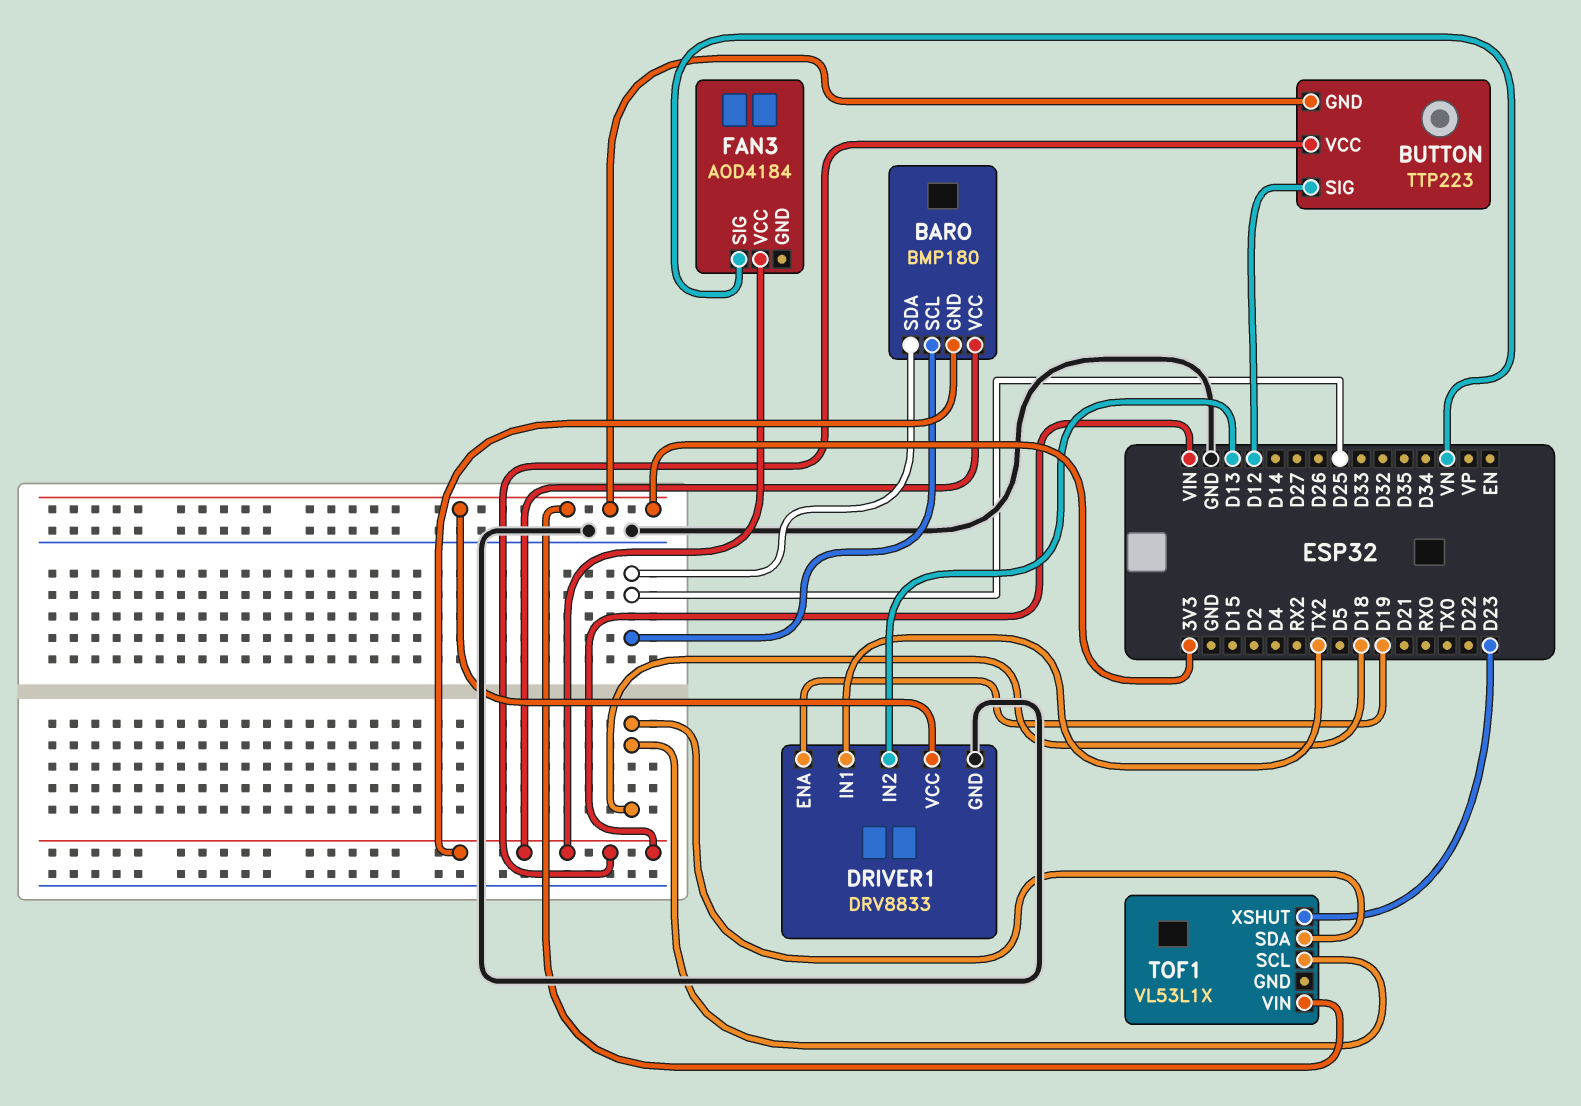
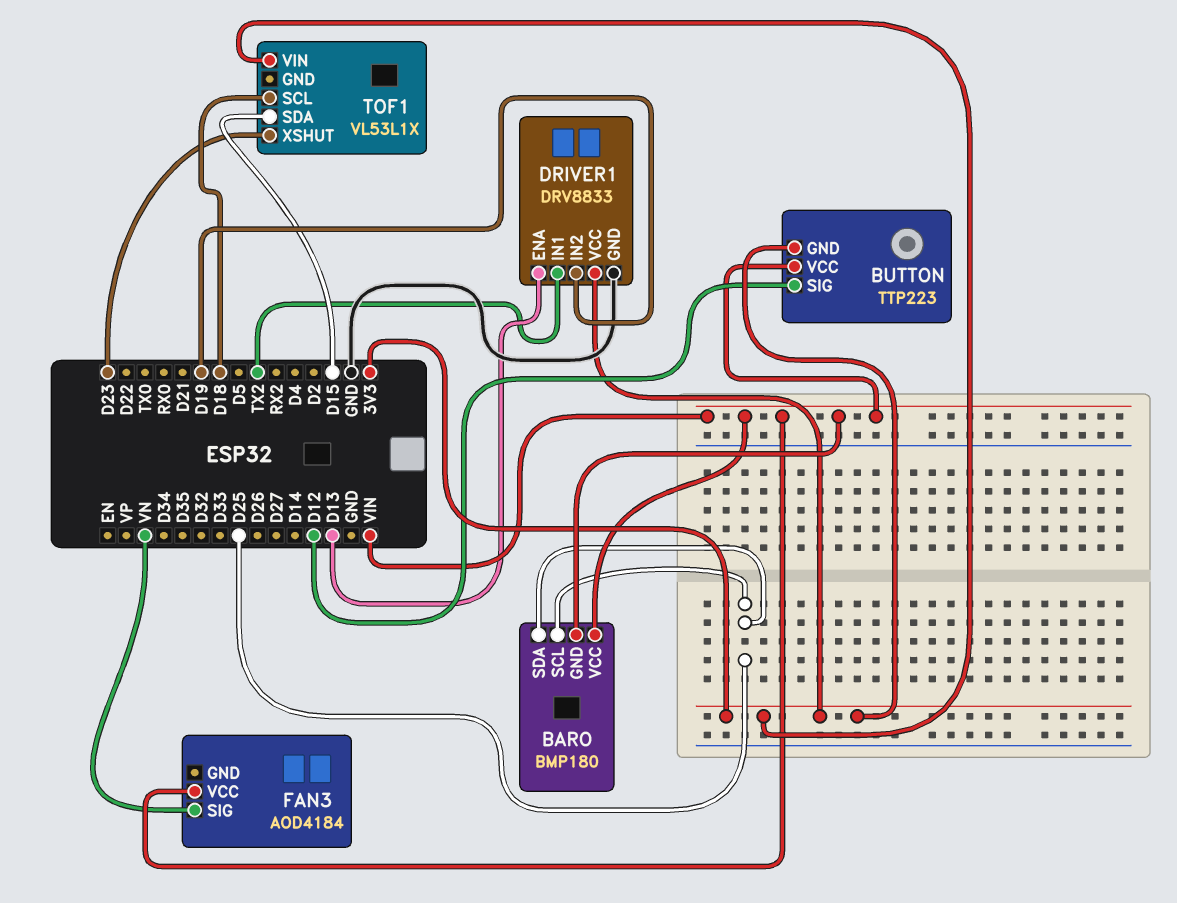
DRIVER1 pin ENA: D19 -> D13
DRIVER1 pin IN2: D13 -> D19
TOF1 pin SDA: D18 -> D15

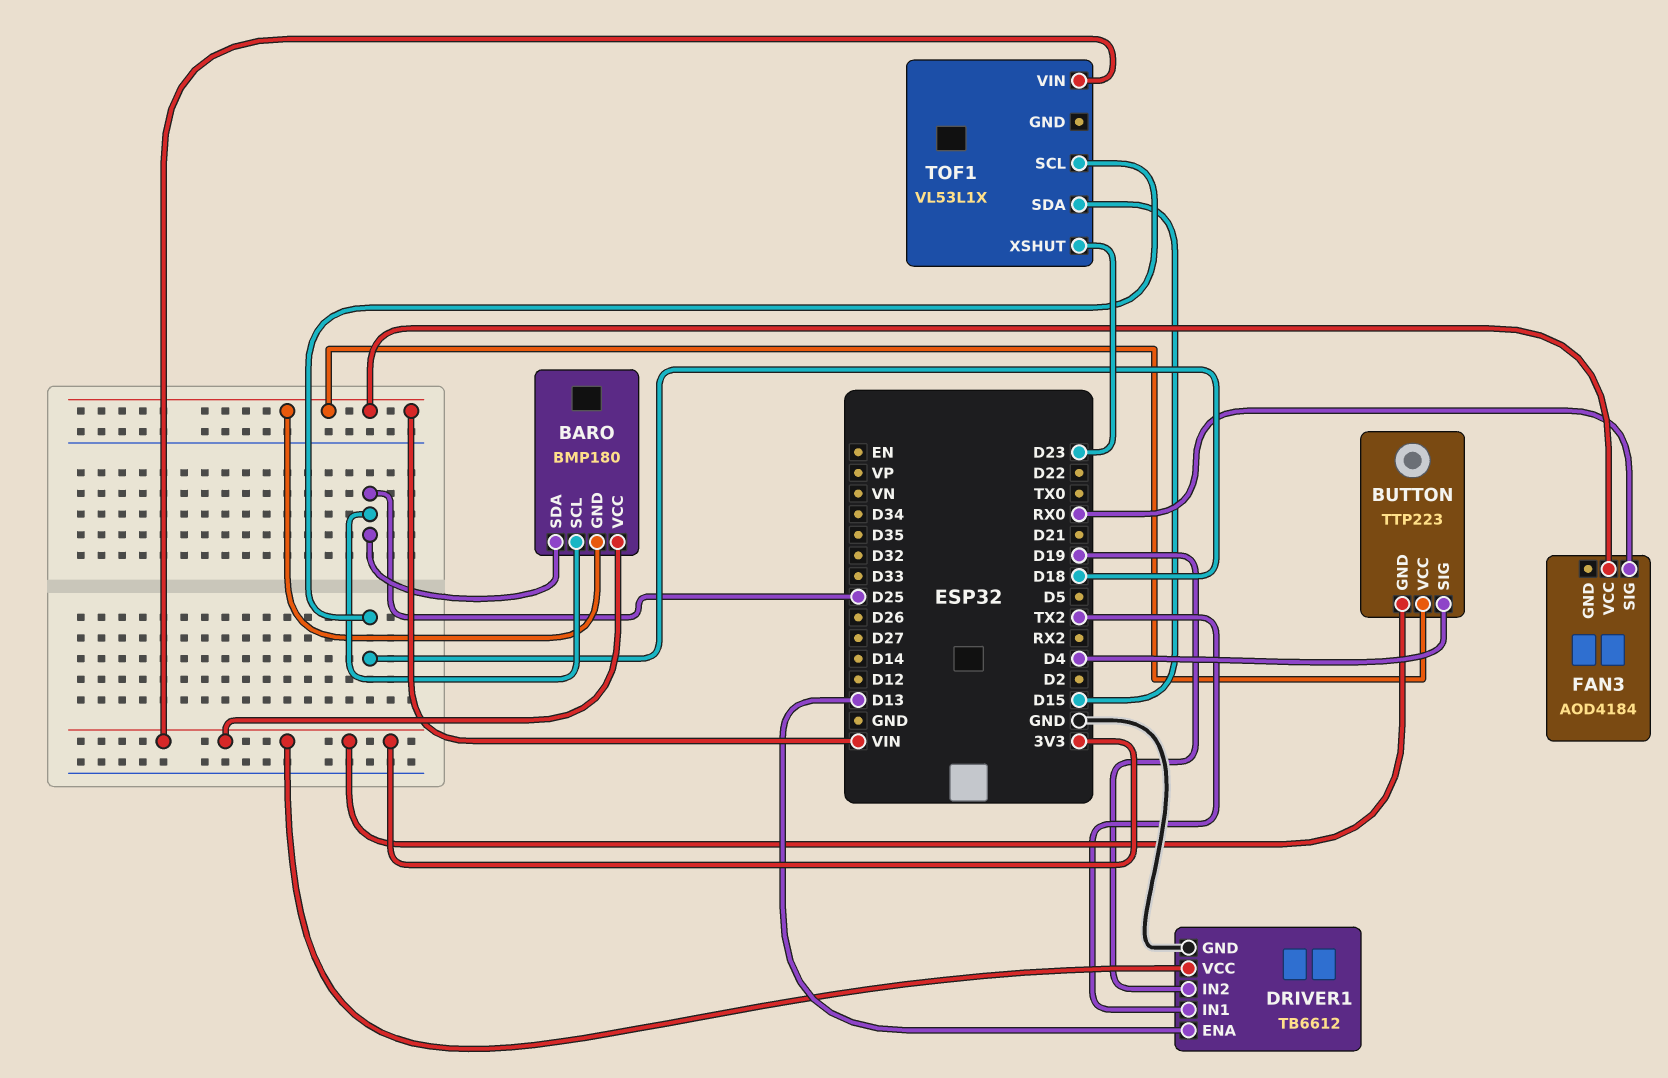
BARO pin VCC: VIN -> 3V3
BUTTON pin SIG: D12 -> D4
DRIVER1: DRV8833 -> TB6612
FAN3 pin SIG: VN -> RX0

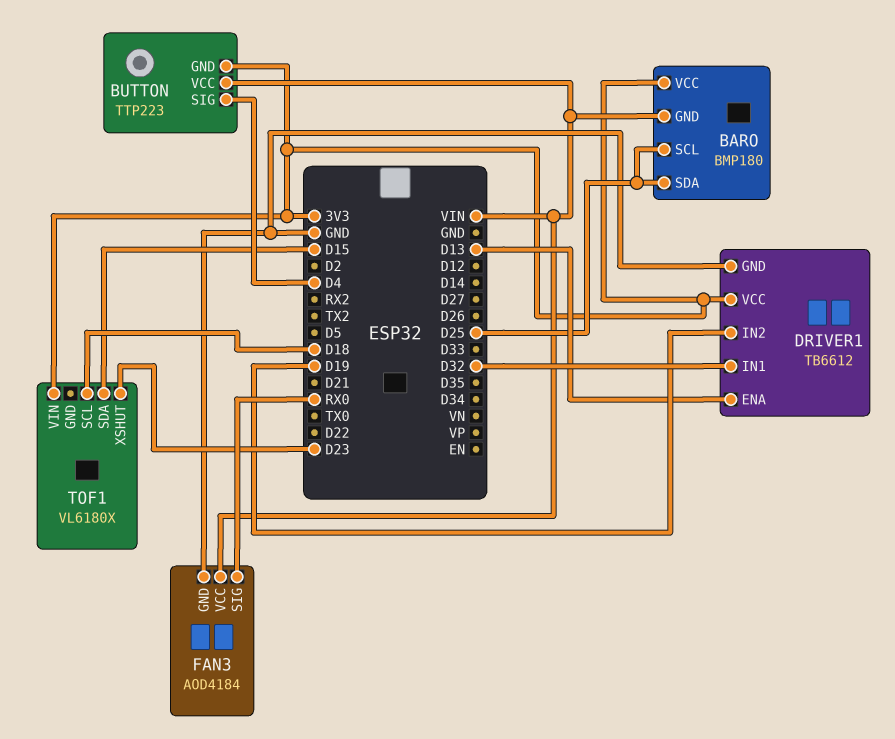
DRIVER1 pin IN1: TX2 -> D32
FAN3 pin GND: none -> GND
TOF1: VL53L1X -> VL6180X

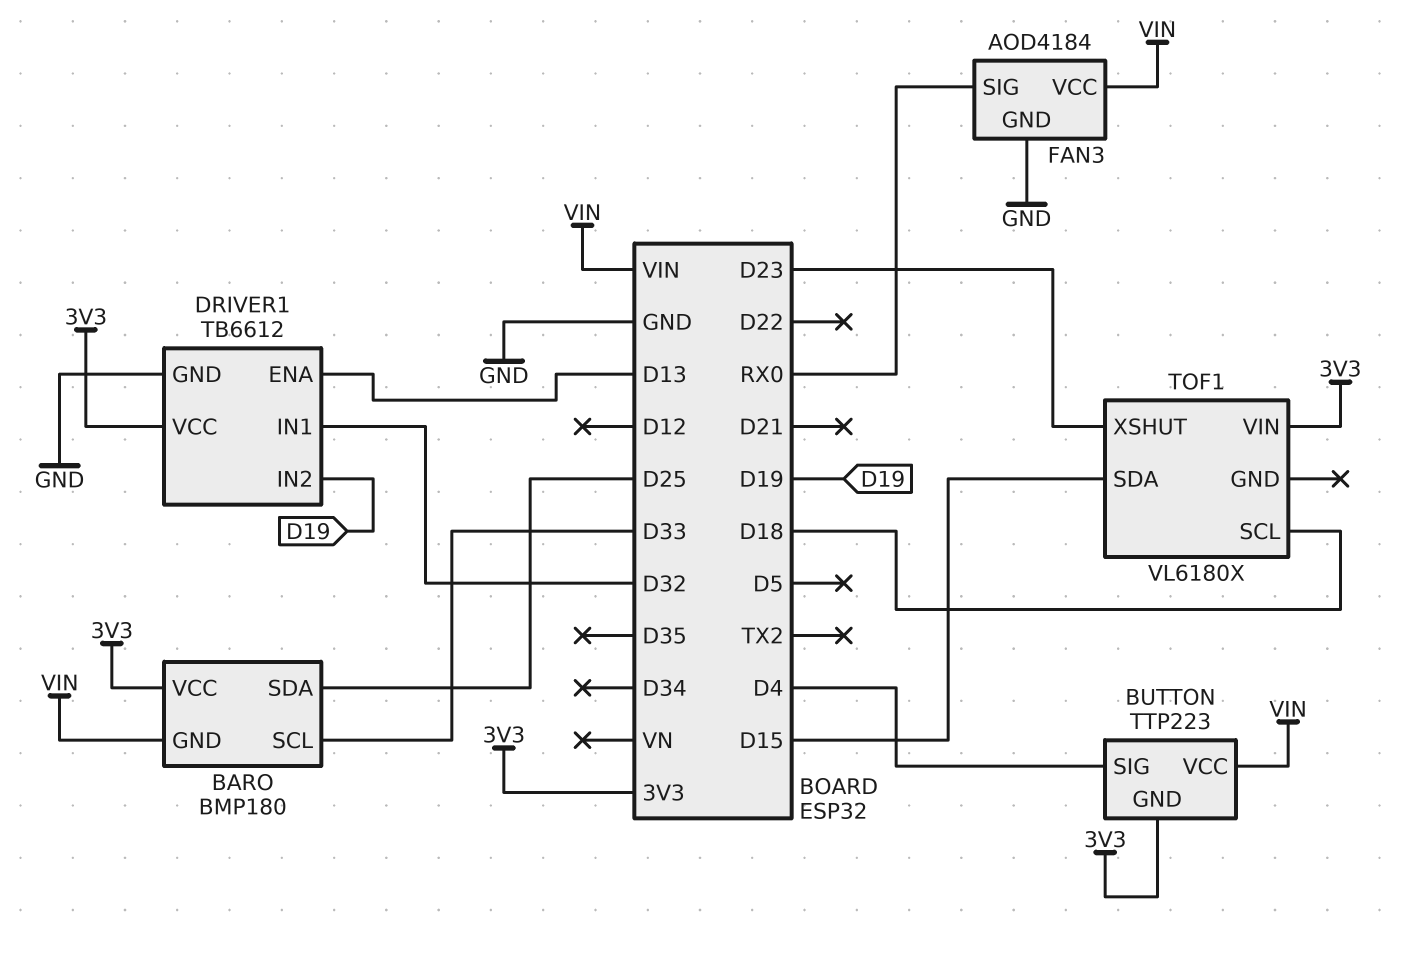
BARO pin SCL: D25 -> D33

